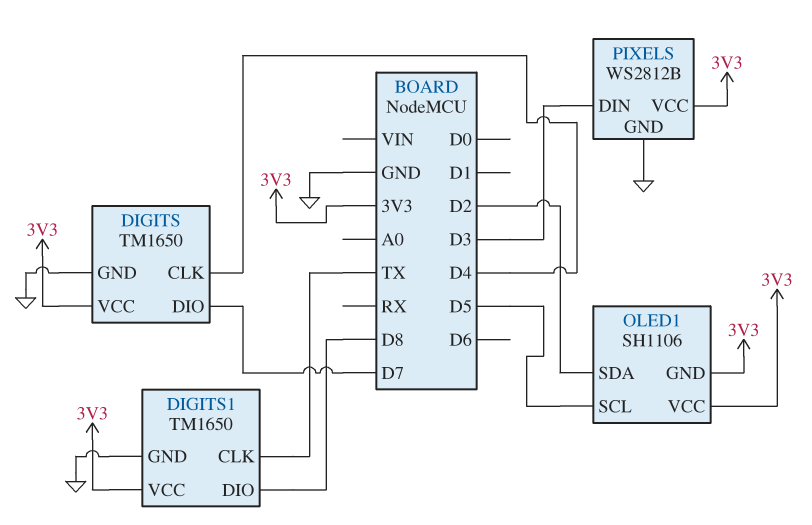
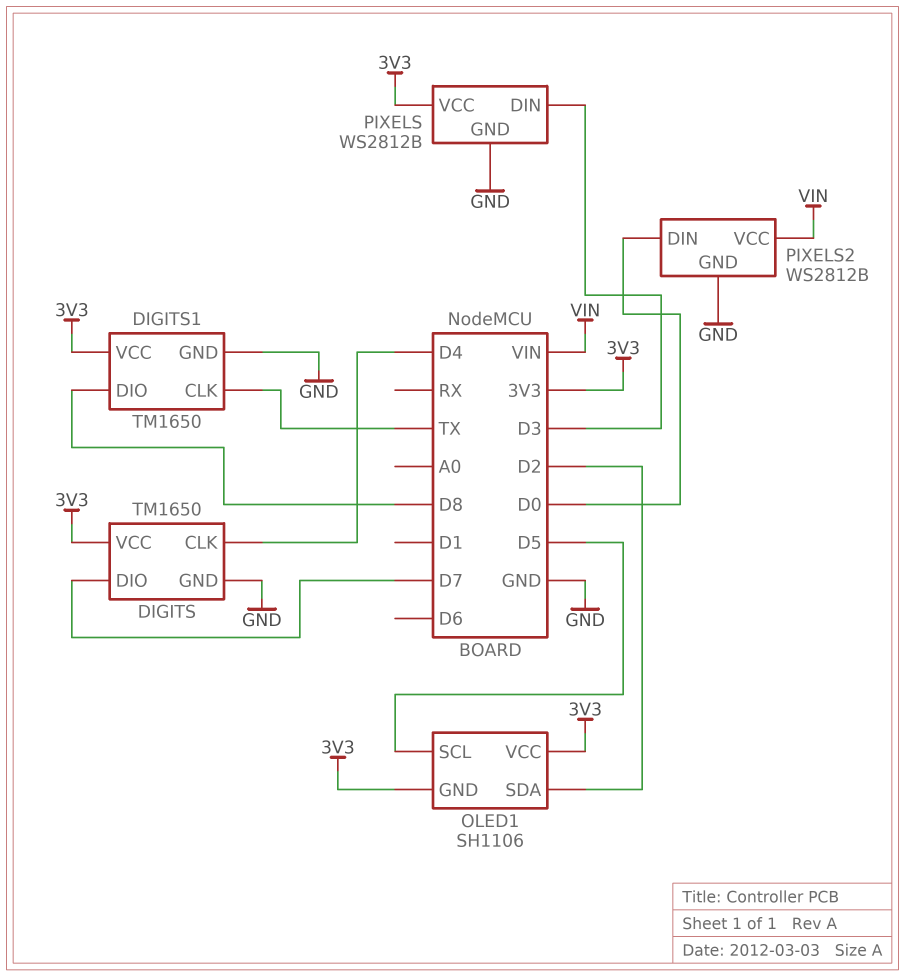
PIXELS2: none -> WS2812B
PIXELS2 pin DIN: none -> D0
PIXELS2 pin GND: none -> GND
PIXELS2 pin VCC: none -> VIN

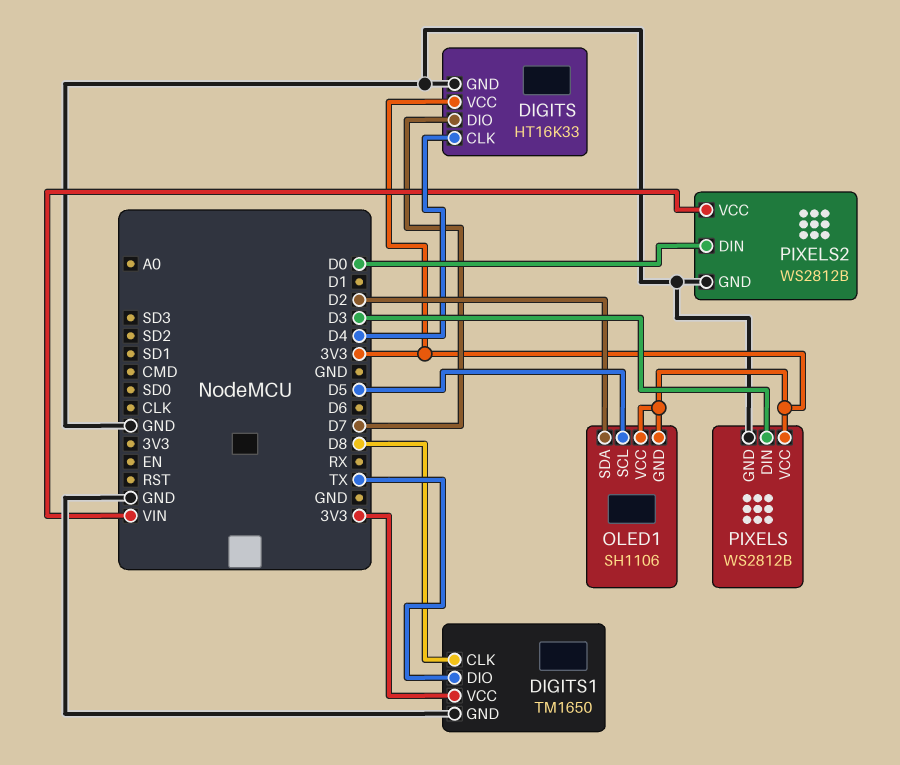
DIGITS: TM1650 -> HT16K33
DIGITS1 pin CLK: TX -> D8
DIGITS1 pin DIO: D8 -> TX

